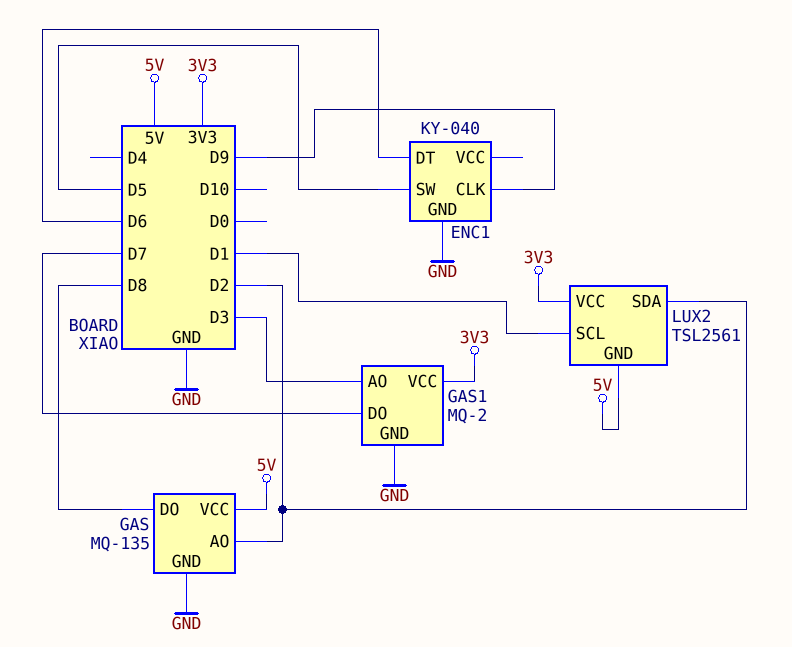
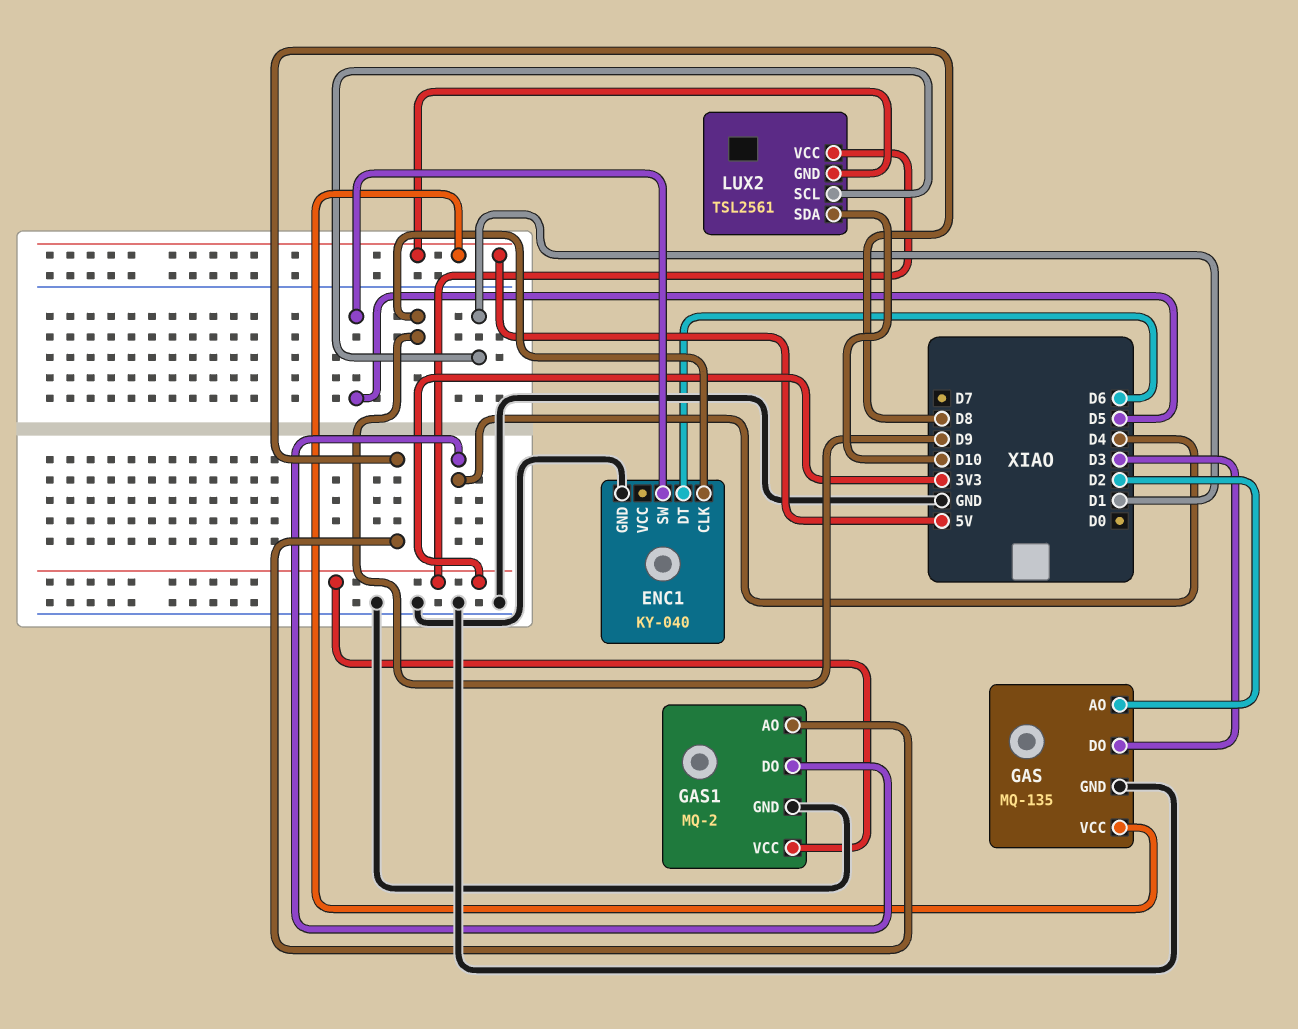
GAS pin DO: D8 -> D3
GAS1 pin AO: D3 -> D8
GAS1 pin DO: D7 -> D4
LUX2 pin SDA: D2 -> D10

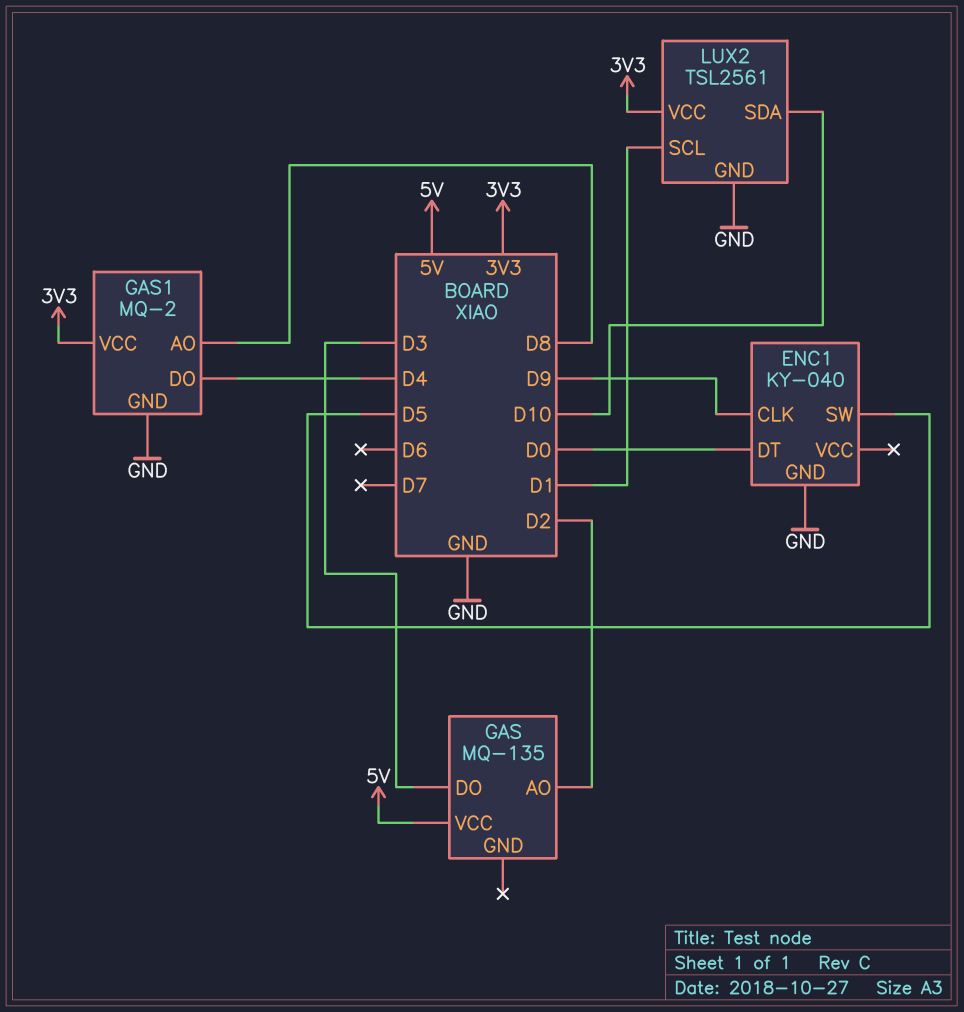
ENC1 pin DT: D6 -> D0
GAS pin GND: GND -> none
LUX2 pin GND: 5V -> GND

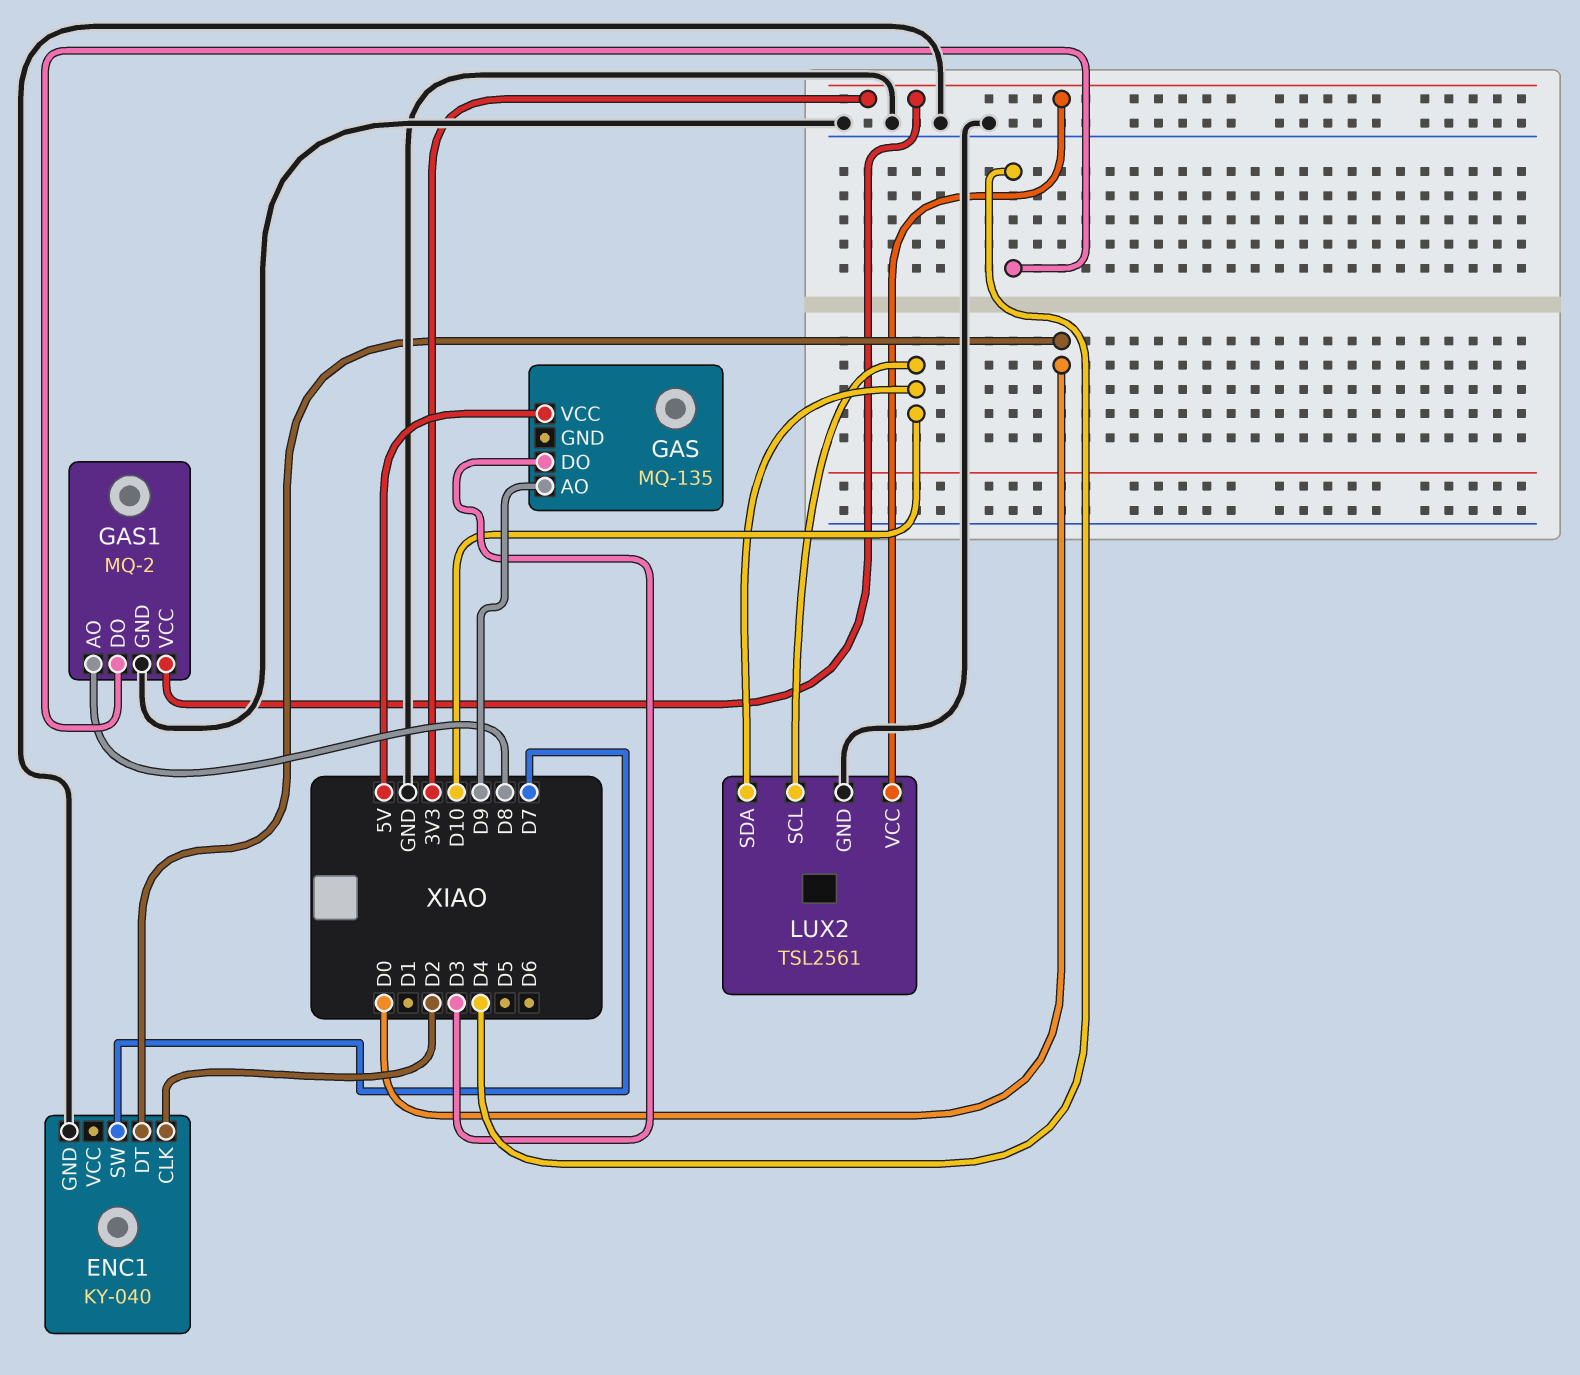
ENC1 pin CLK: D9 -> D2
ENC1 pin SW: D5 -> D7
GAS pin AO: D2 -> D9
LUX2 pin SCL: D1 -> D10

